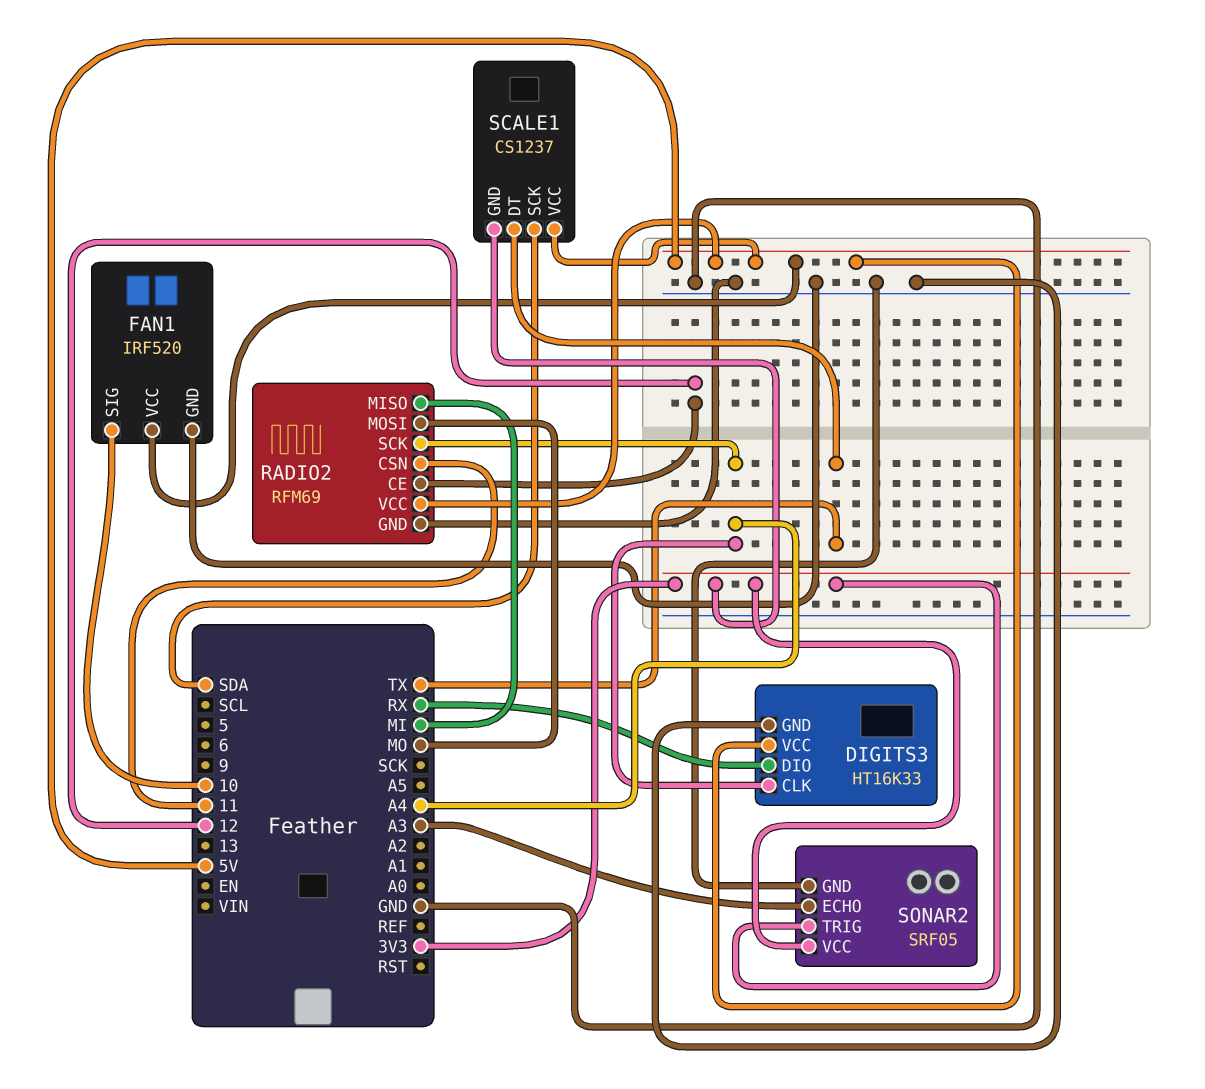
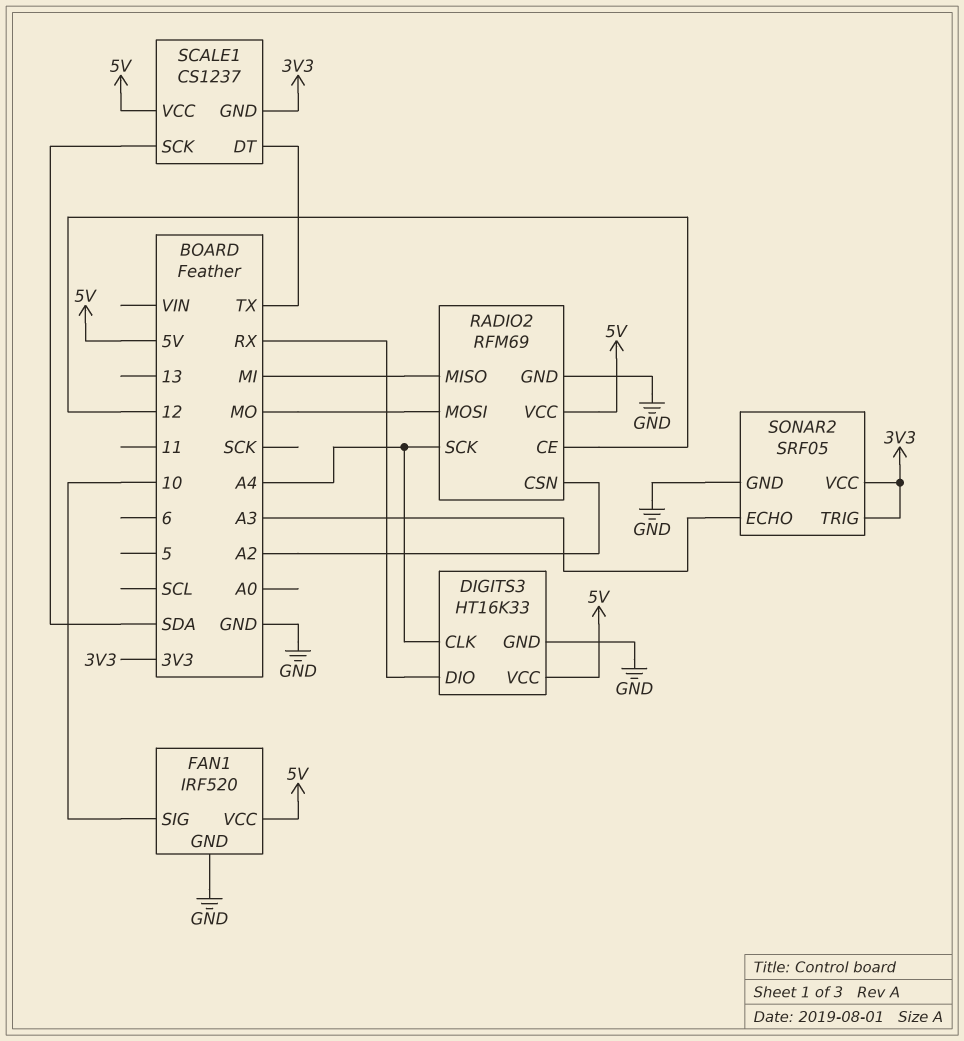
RADIO2 pin CSN: 11 -> A2

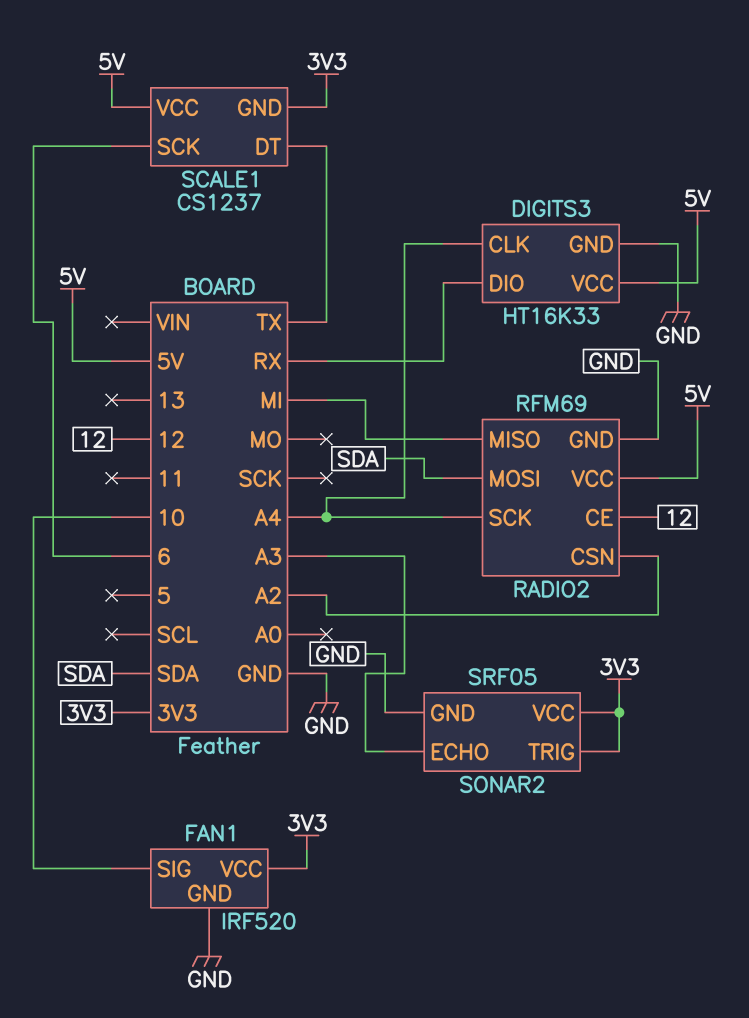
FAN1 pin VCC: 5V -> 3V3
RADIO2 pin MOSI: MO -> SDA
SCALE1 pin SCK: SDA -> 6

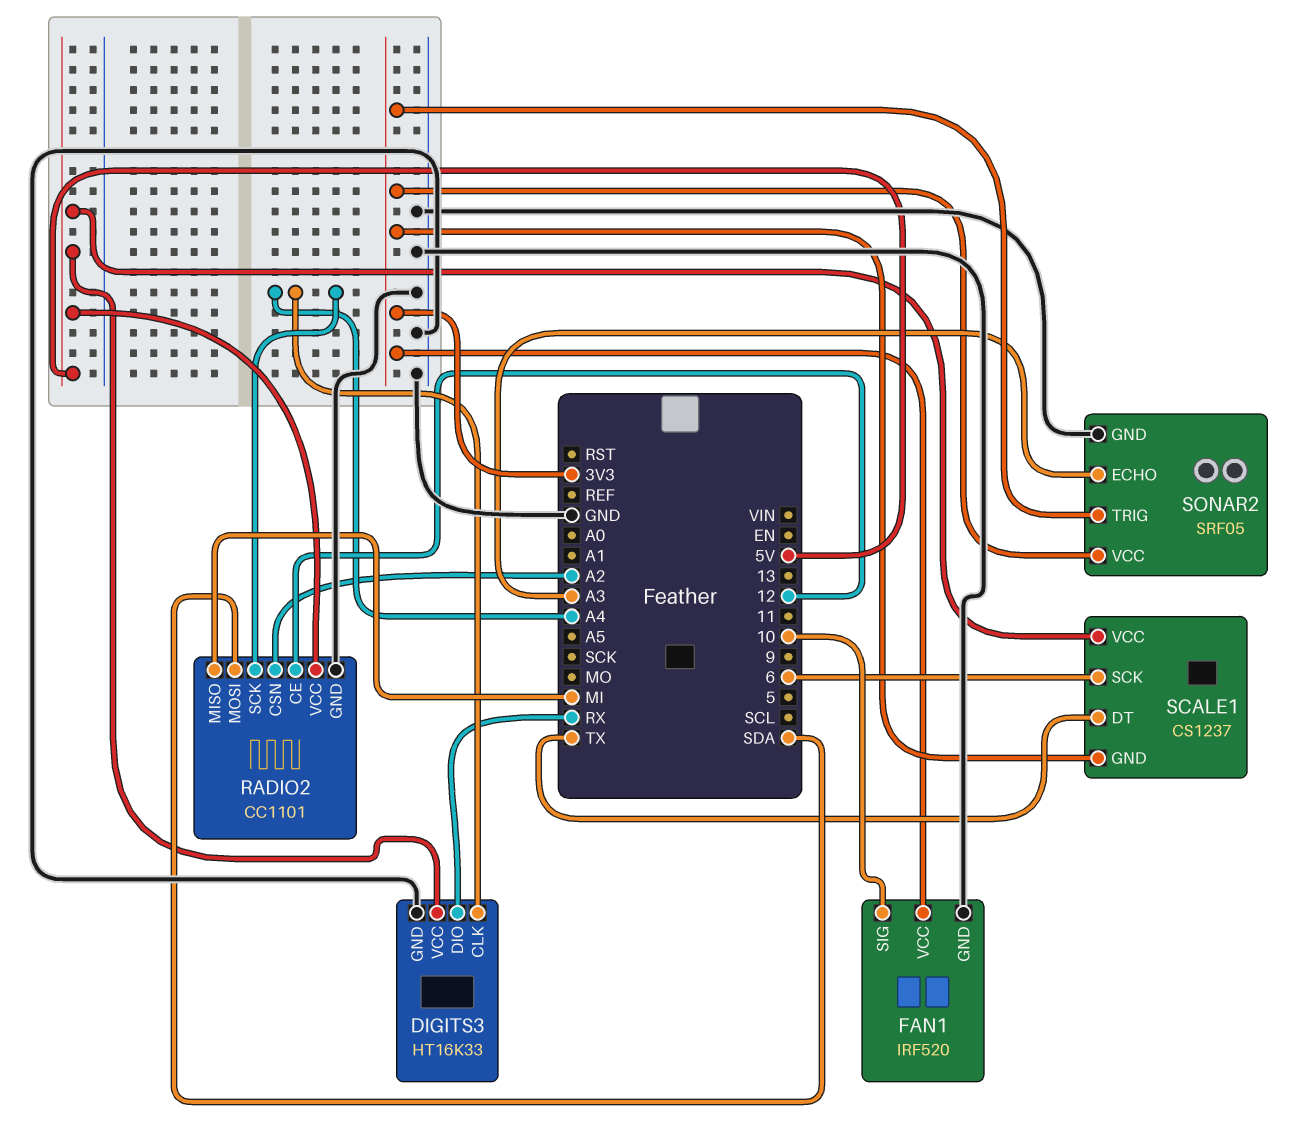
RADIO2: RFM69 -> CC1101

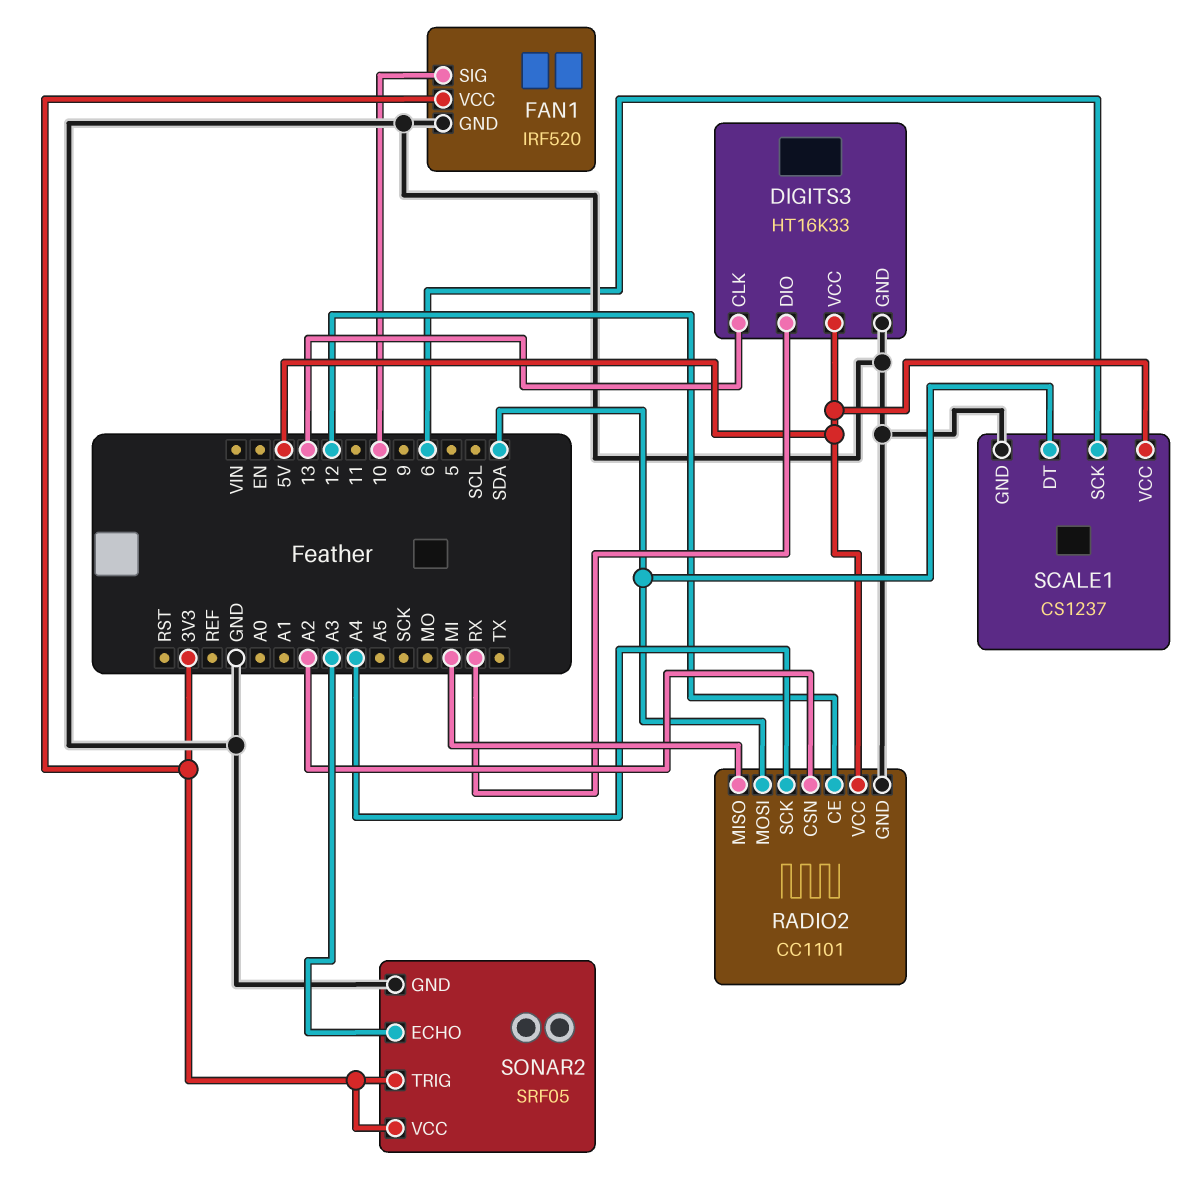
DIGITS3 pin CLK: A4 -> 13
SCALE1 pin DT: TX -> SDA
SCALE1 pin GND: 3V3 -> GND

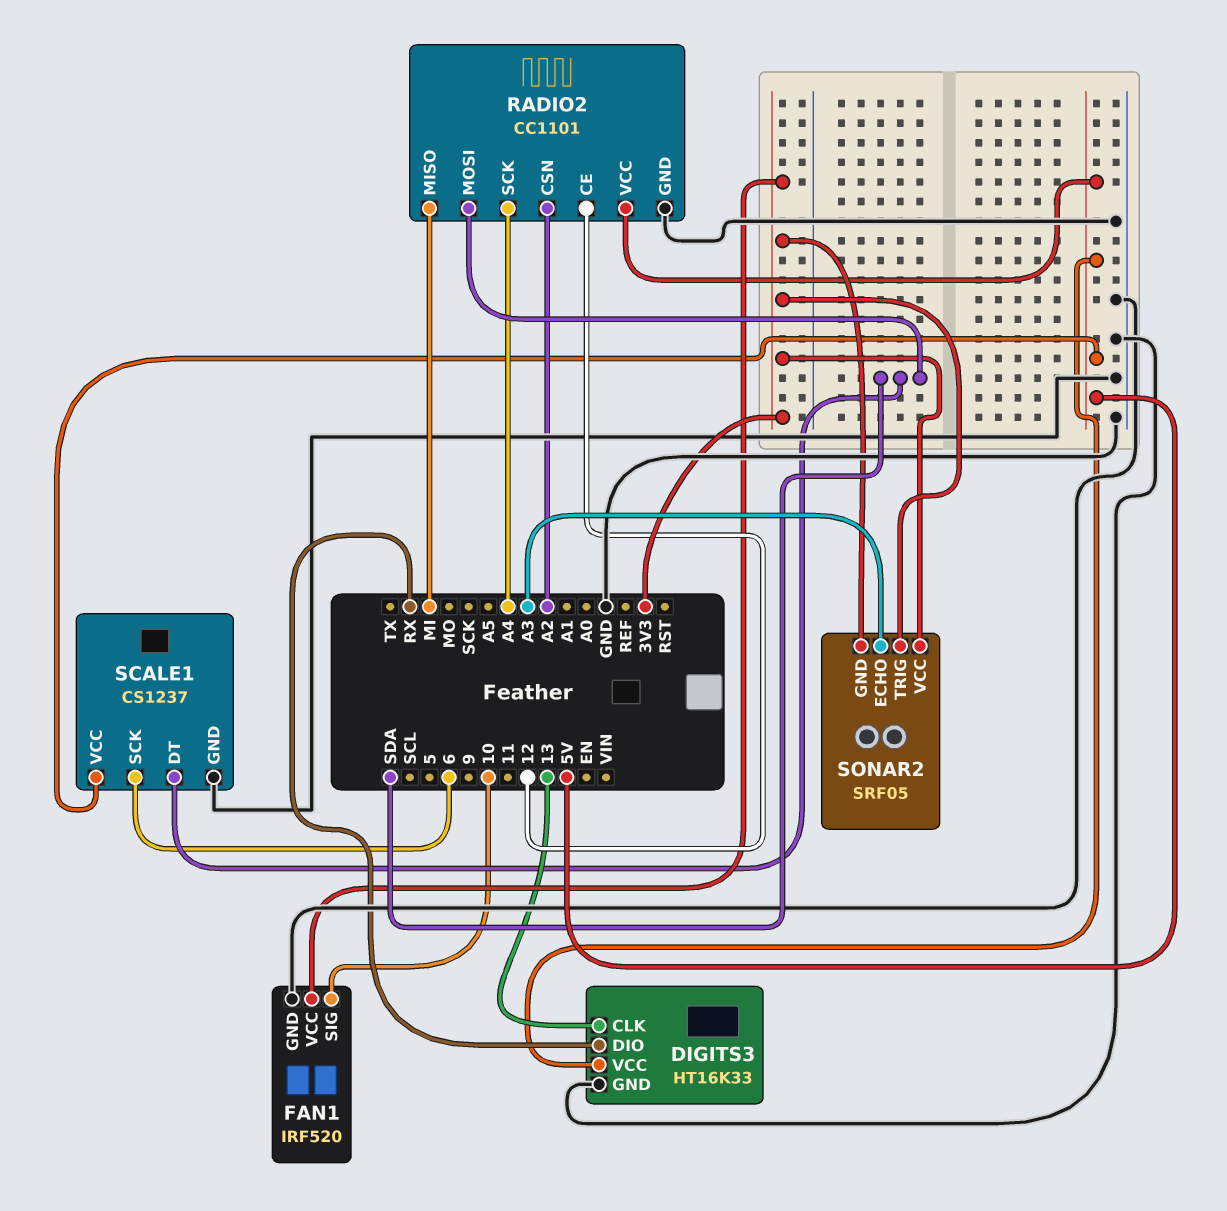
SONAR2 pin GND: GND -> 3V3

